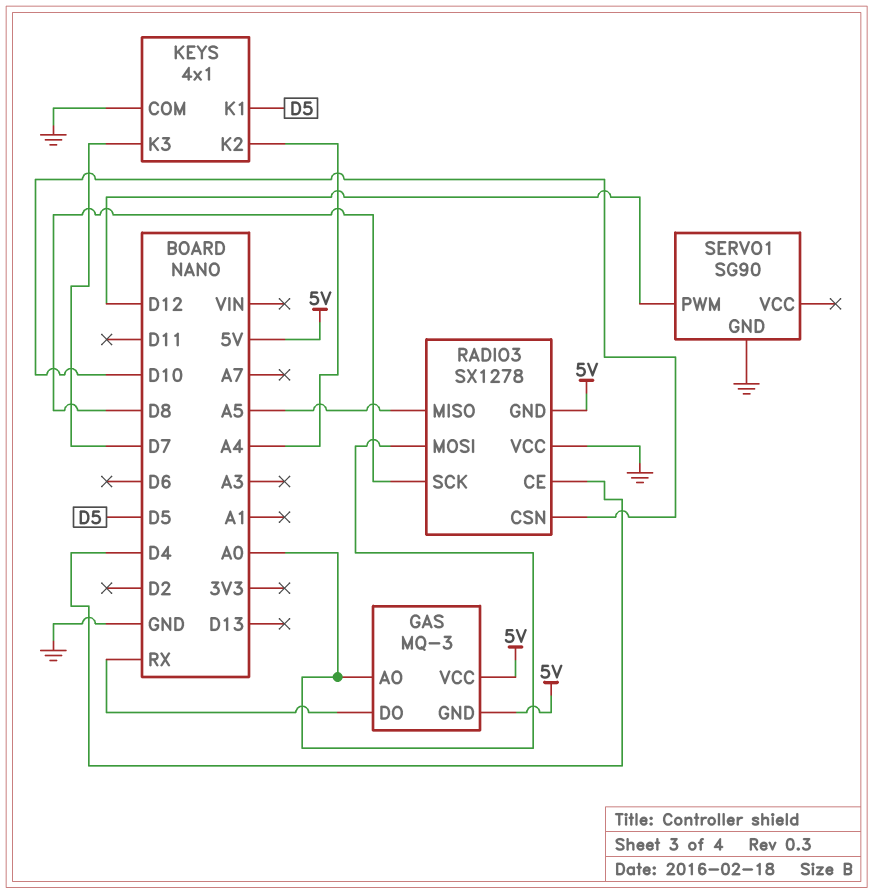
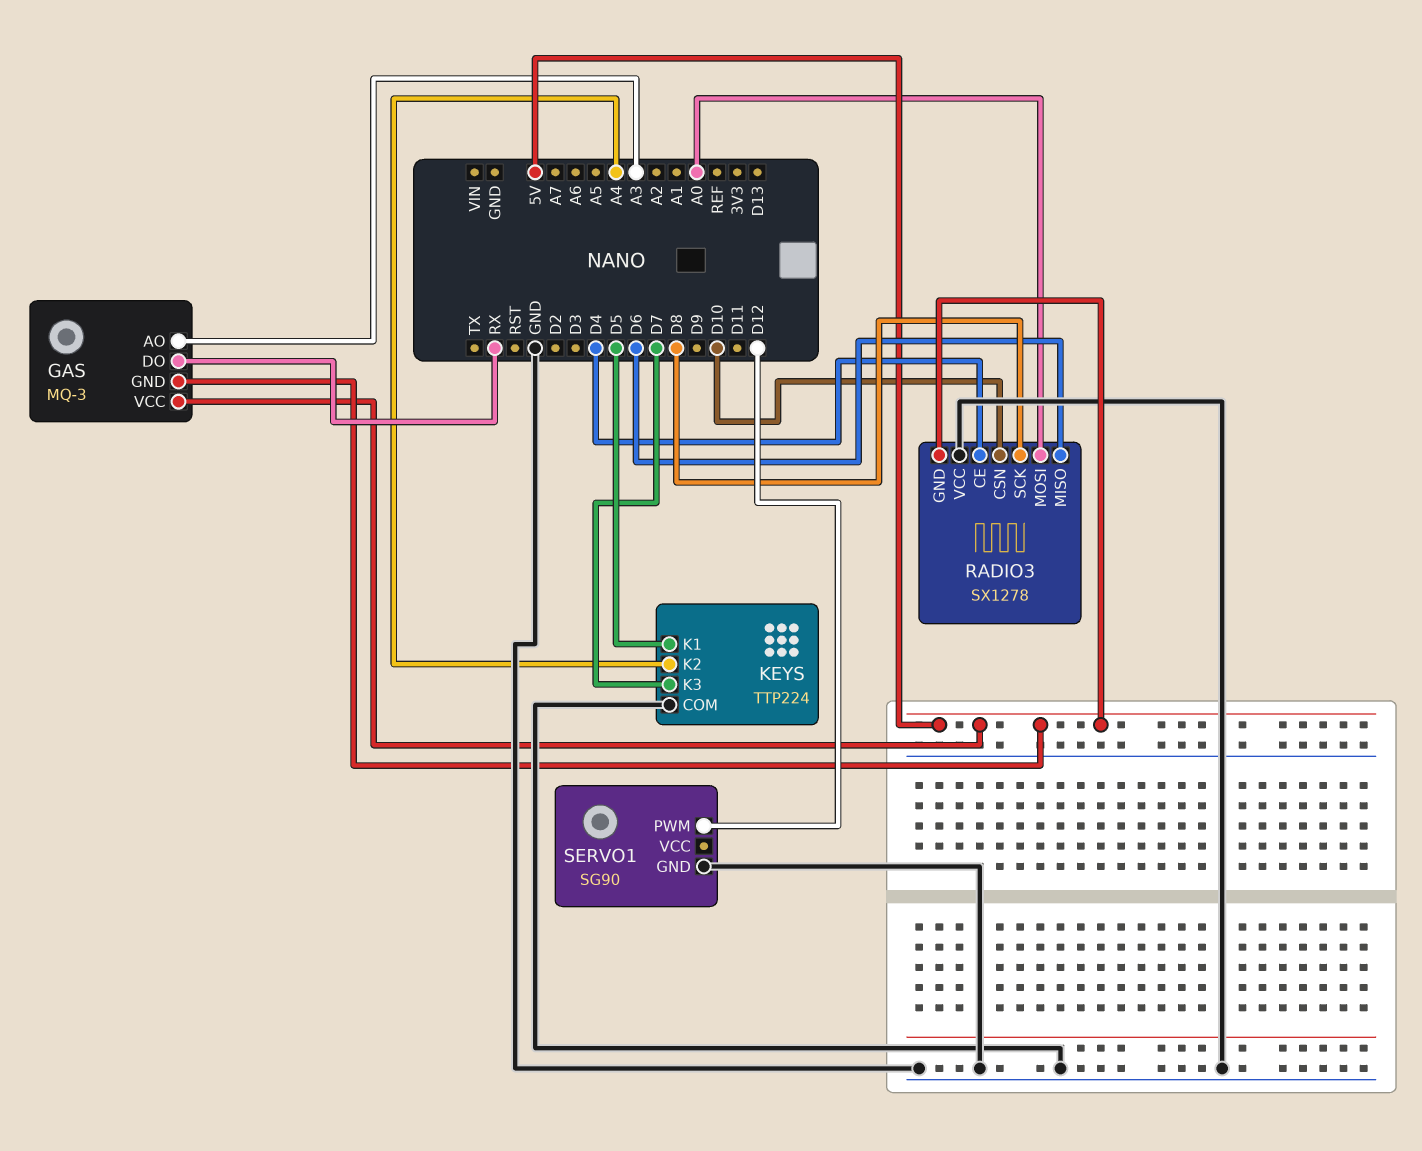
GAS pin AO: A0 -> A3
KEYS: 4x1 -> TTP224
RADIO3 pin MISO: A5 -> D6

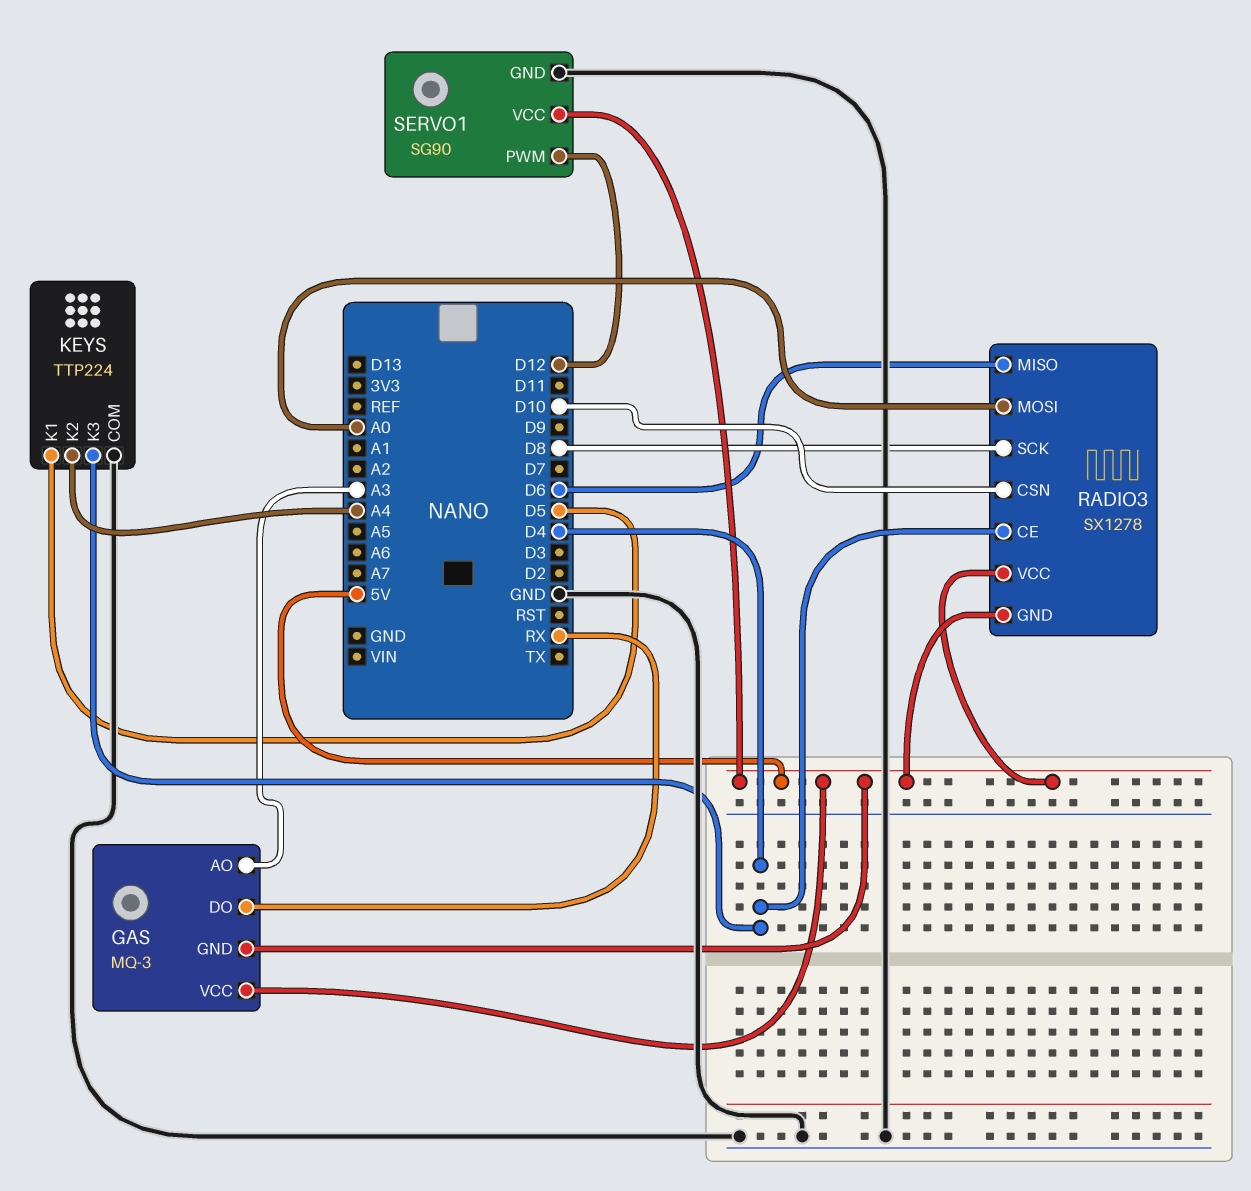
KEYS pin K3: D7 -> D4
RADIO3 pin VCC: GND -> 5V
SERVO1 pin VCC: none -> 5V

